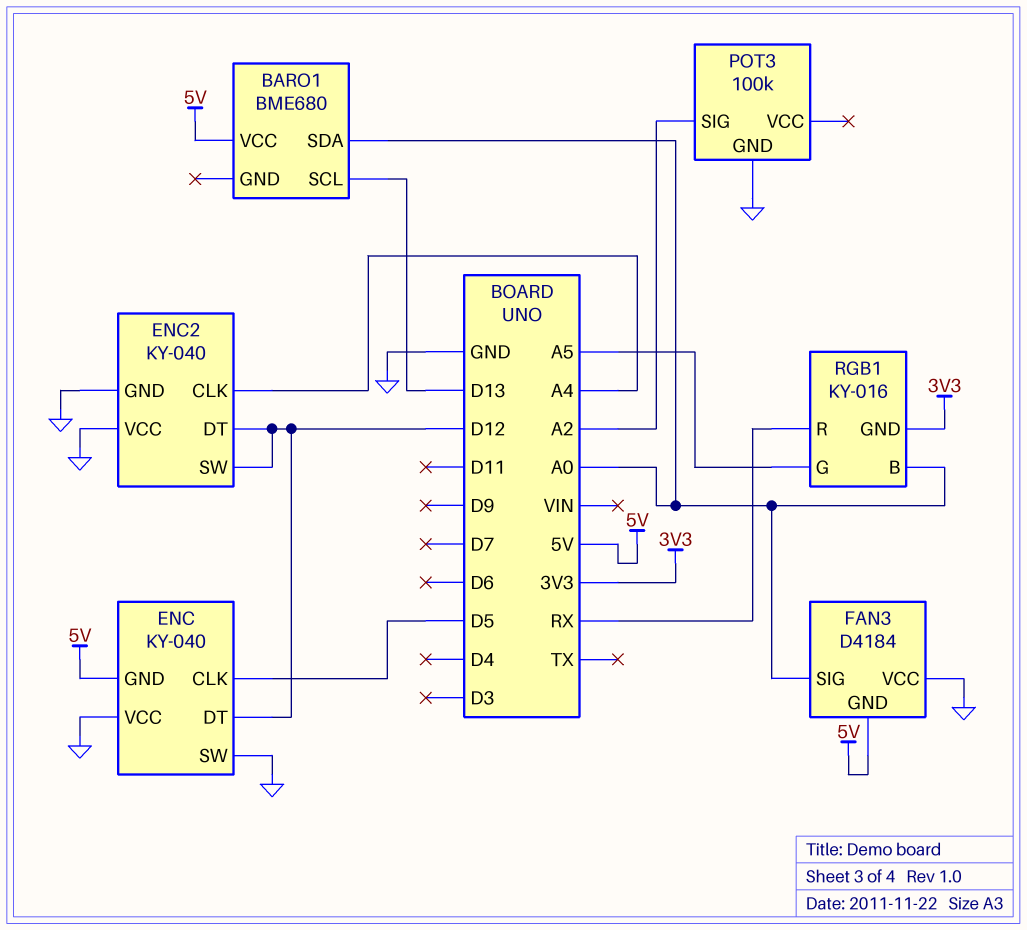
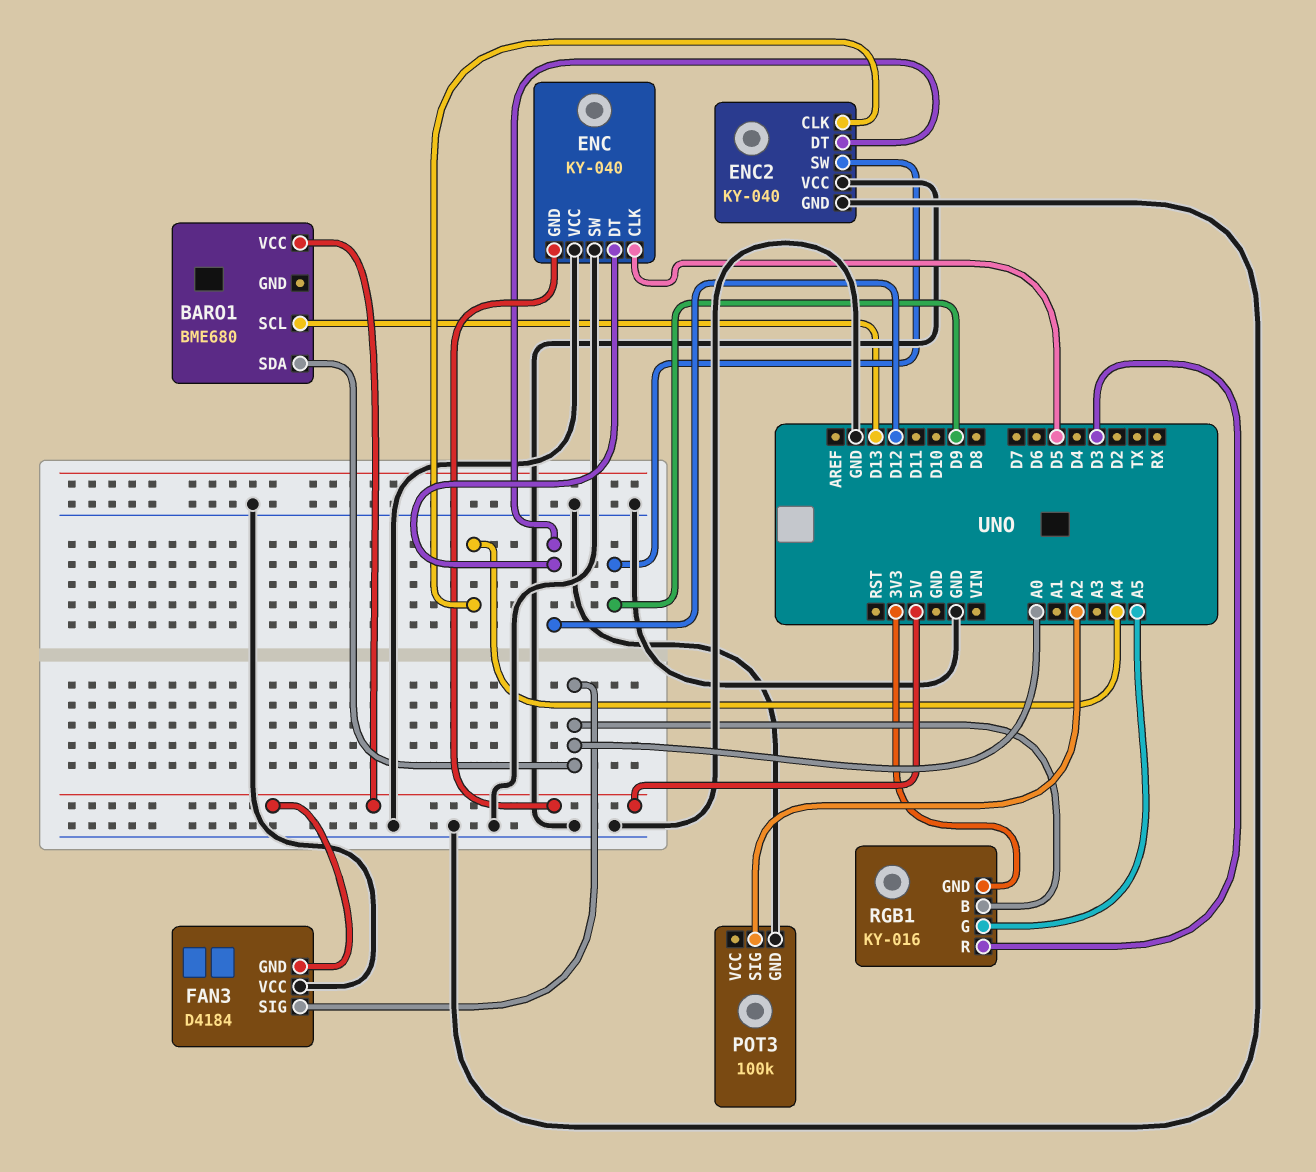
ENC2 pin SW: D12 -> D9
RGB1 pin R: RX -> D3

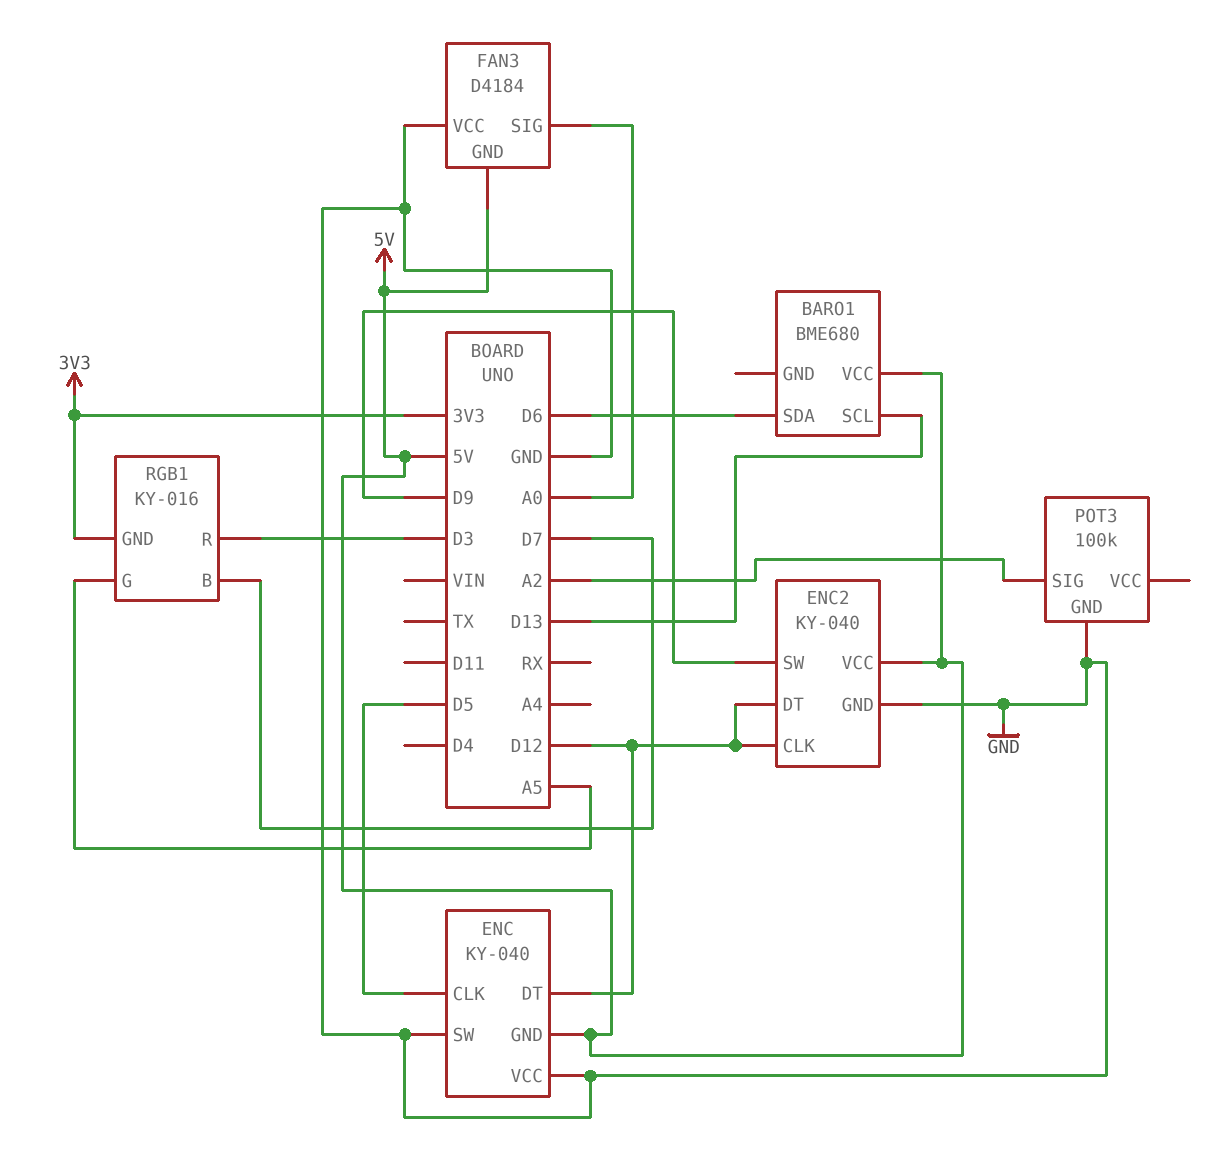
BARO1 pin SDA: A0 -> D6
ENC2 pin CLK: A4 -> D12
ENC2 pin VCC: GND -> 5V
RGB1 pin B: A0 -> D7

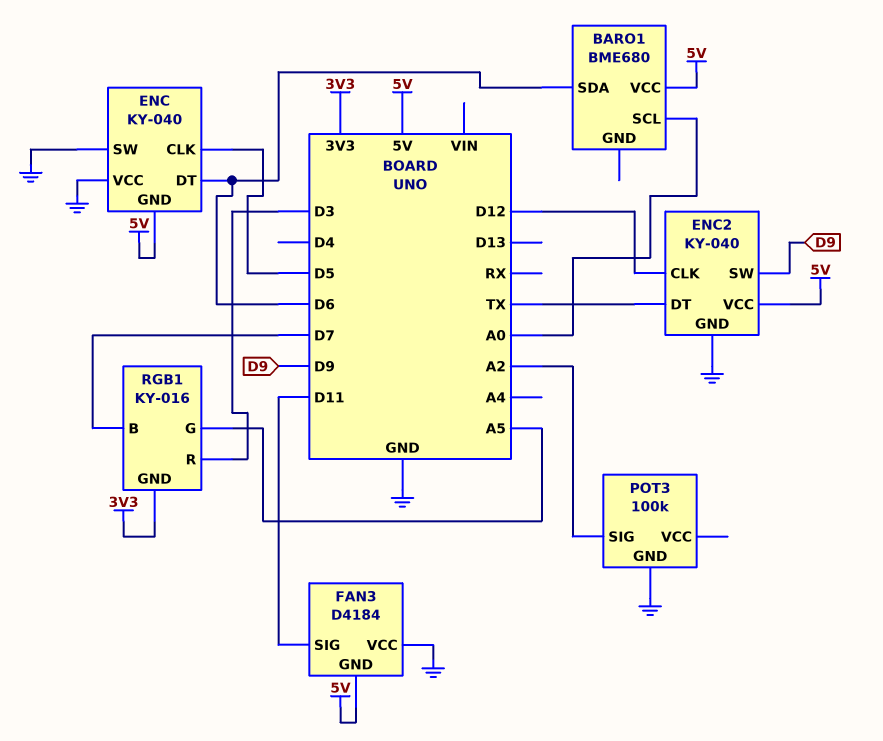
BARO1 pin SCL: D13 -> A0
ENC pin DT: D12 -> D6
ENC2 pin DT: D12 -> TX
FAN3 pin SIG: A0 -> D11

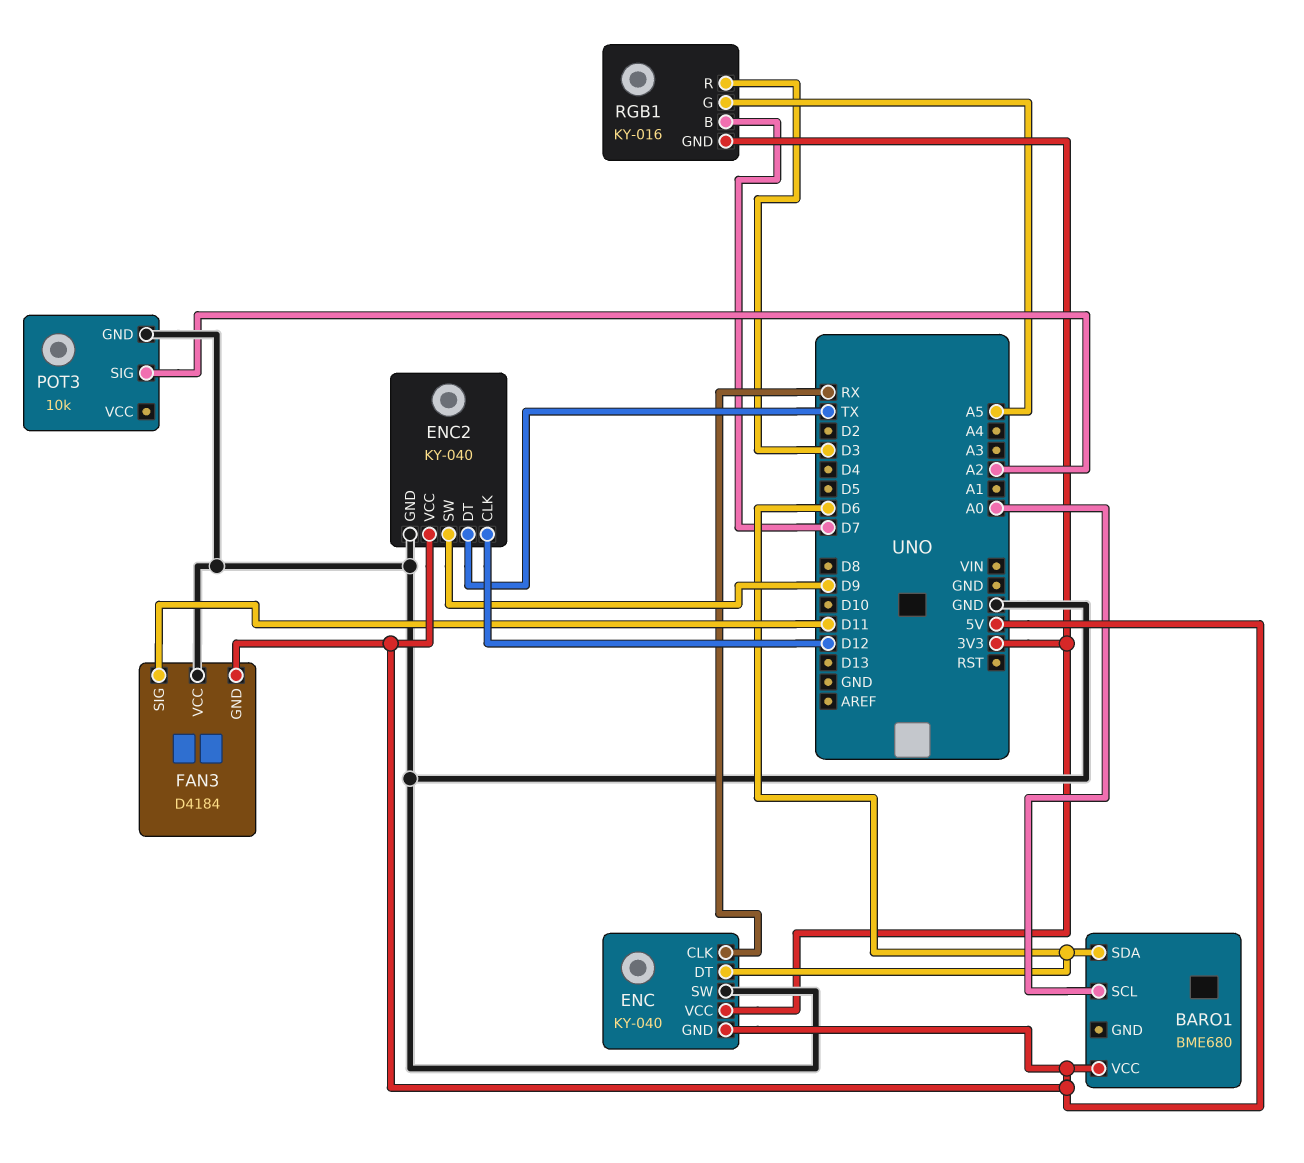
ENC pin CLK: D5 -> RX
ENC pin VCC: GND -> 3V3
POT3: 100k -> 10k

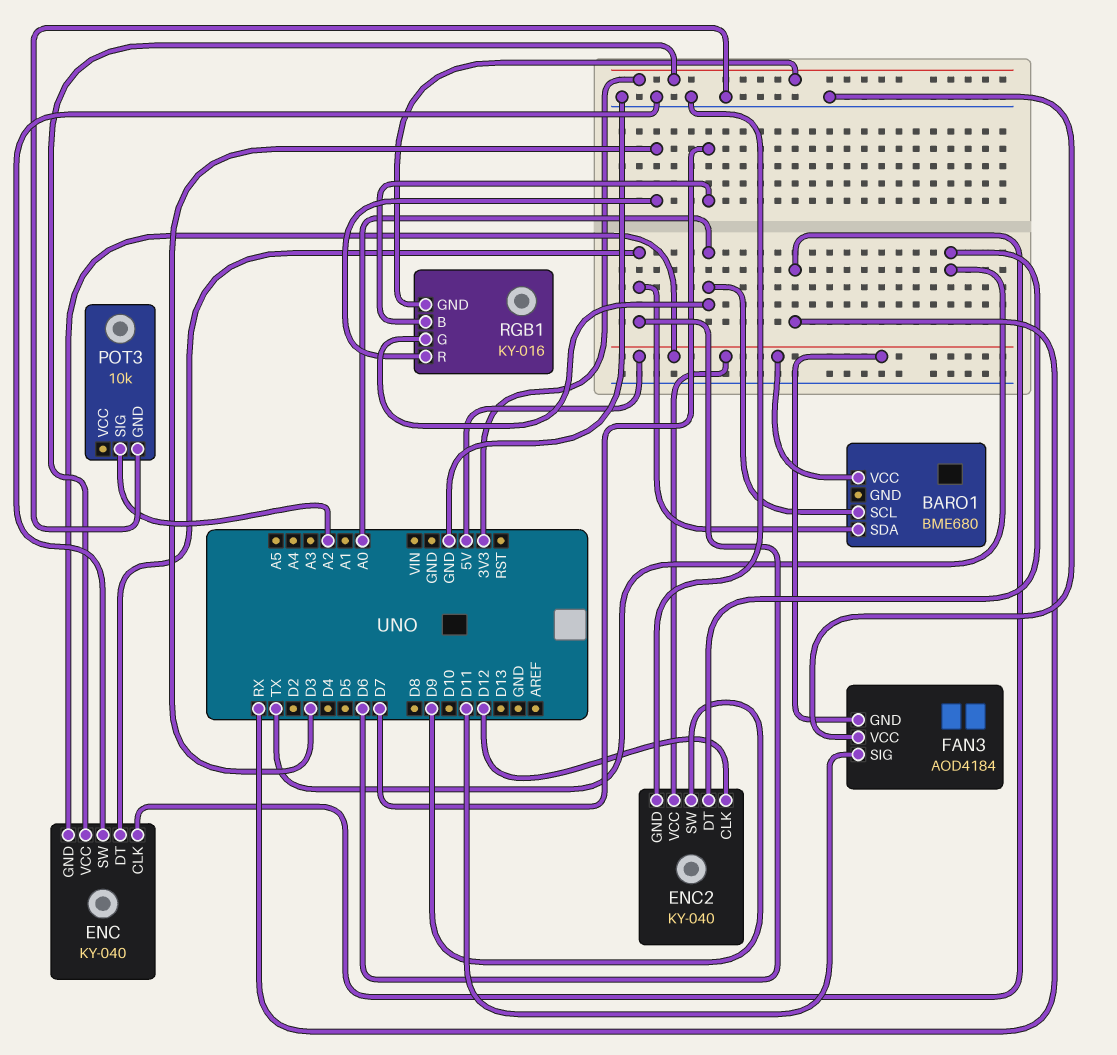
FAN3: D4184 -> AOD4184
RGB1 pin G: A5 -> A0

